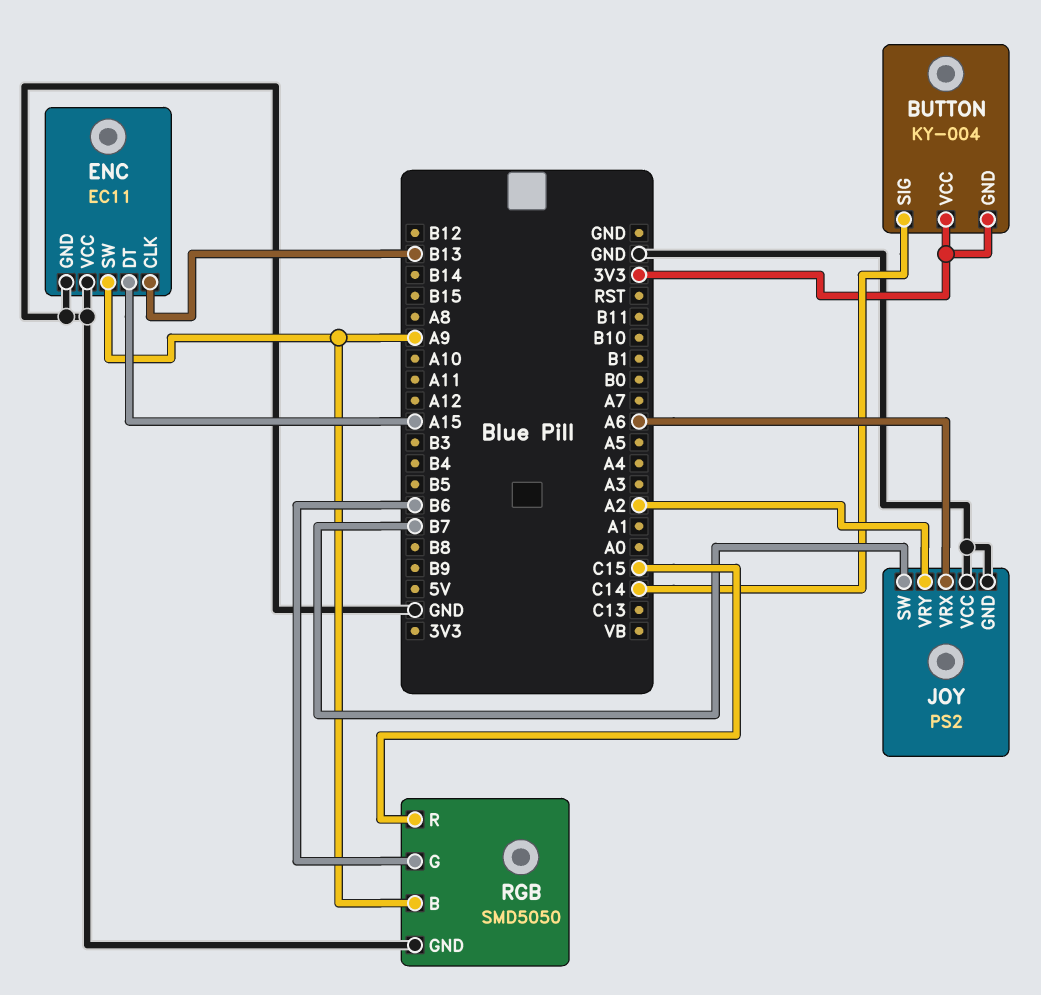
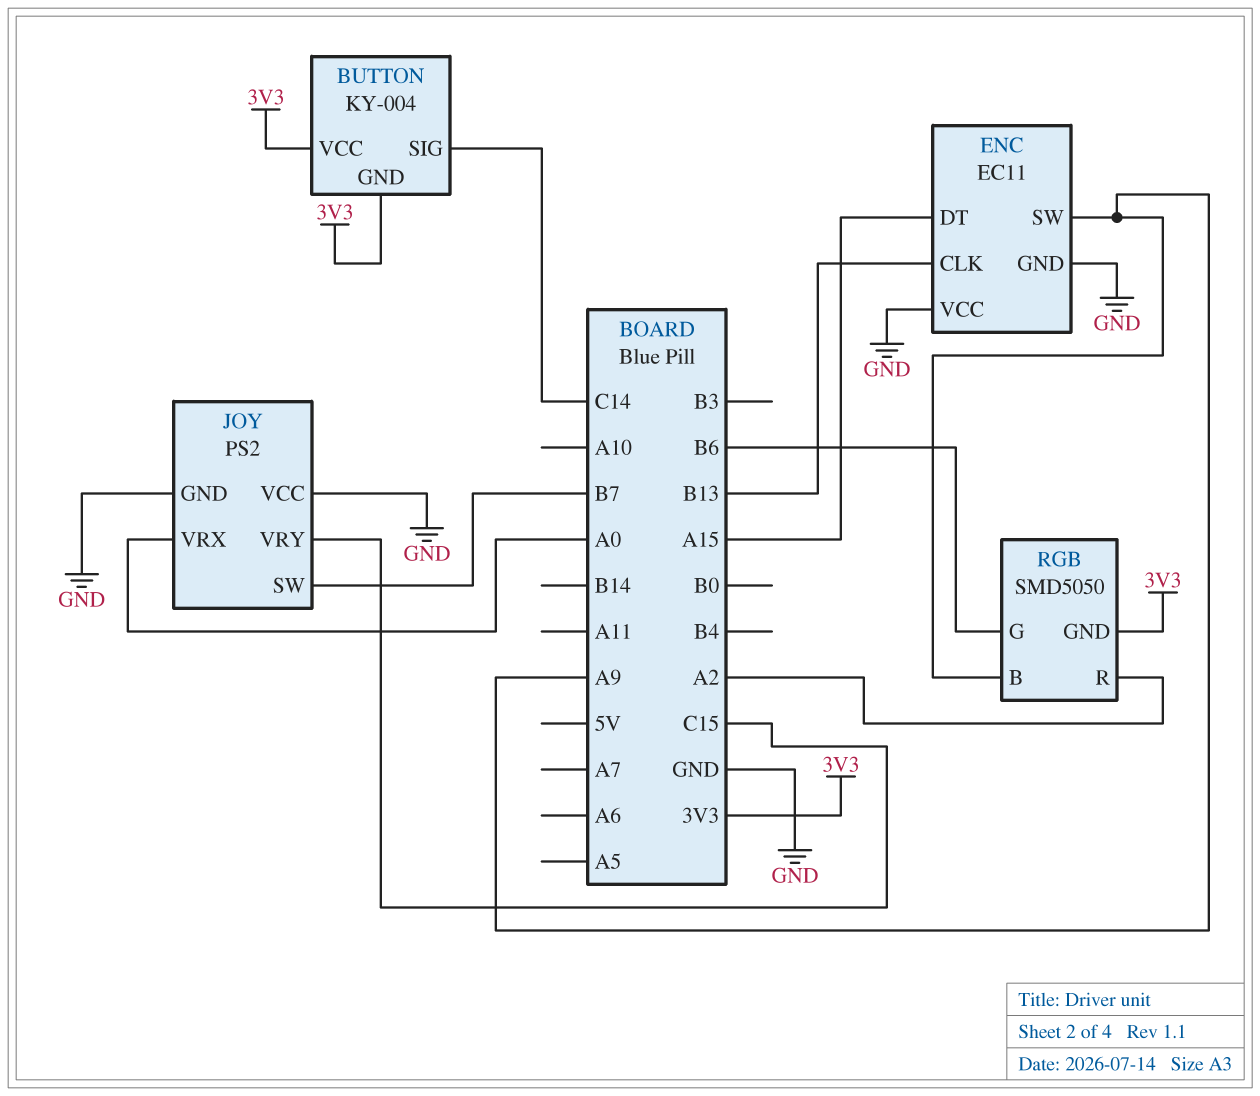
JOY pin VRX: A6 -> A0
JOY pin VRY: A2 -> C15
RGB pin GND: GND -> 3V3
RGB pin R: C15 -> A2

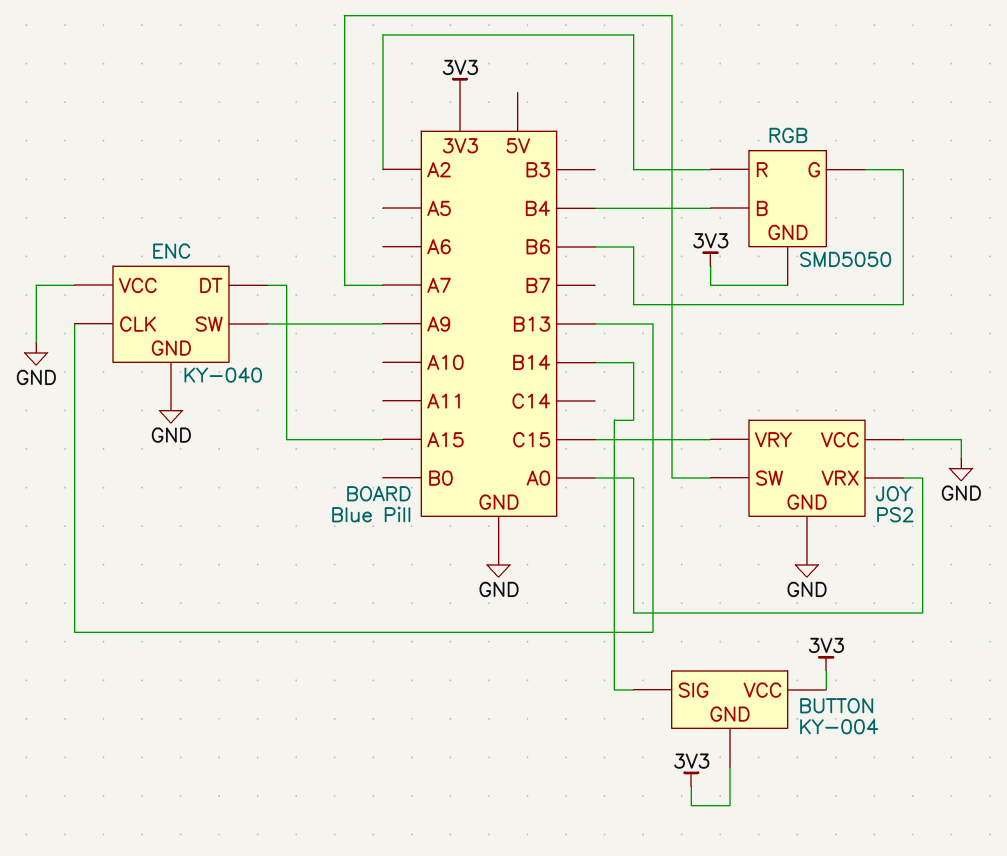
BUTTON pin SIG: C14 -> B14
ENC: EC11 -> KY-040
JOY pin SW: B7 -> A7
RGB pin B: A9 -> B4

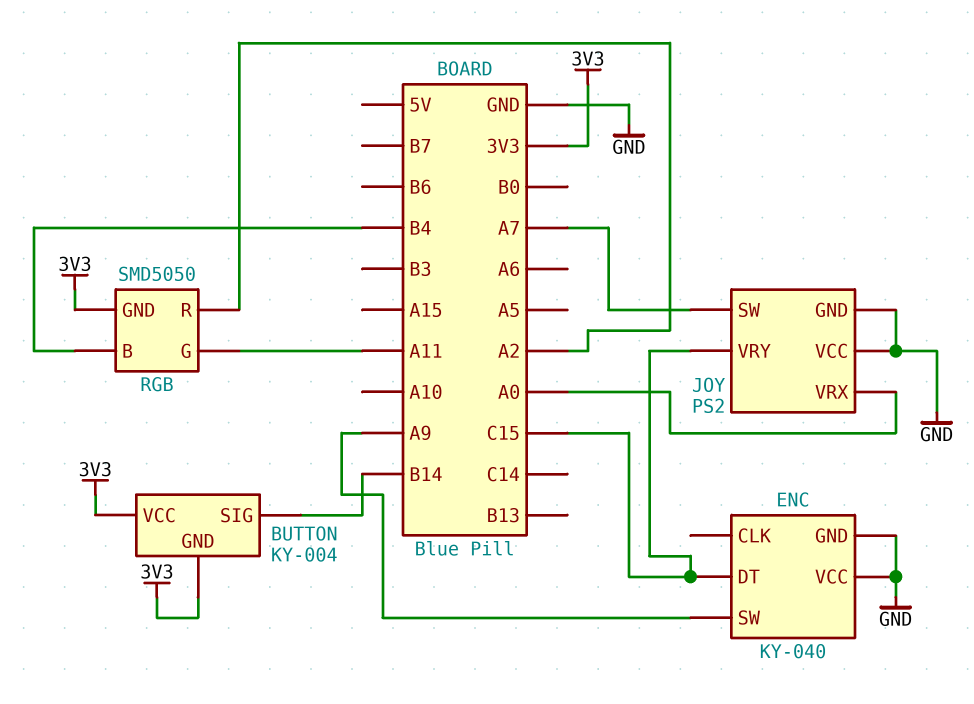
ENC pin CLK: B13 -> none
ENC pin DT: A15 -> C15
RGB pin G: B6 -> A11

